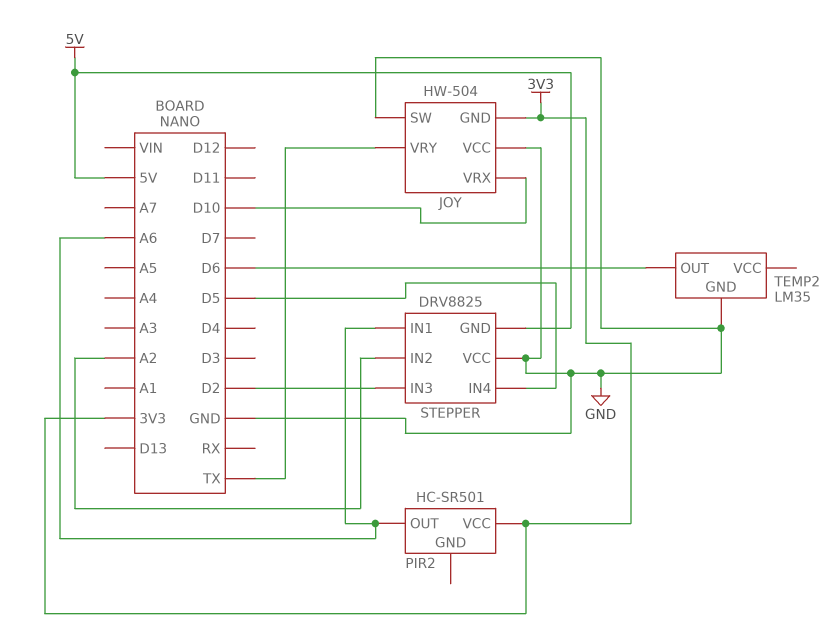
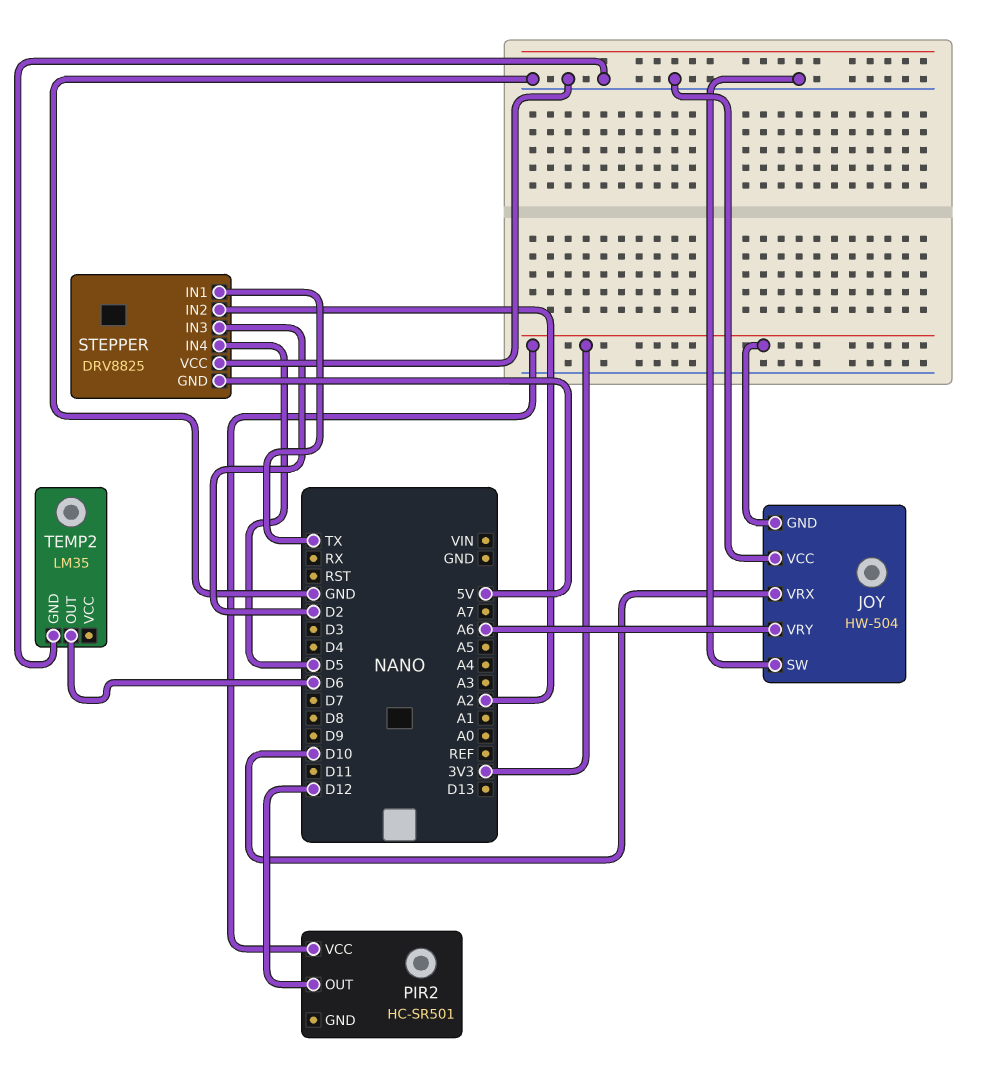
JOY pin VRY: TX -> A6
PIR2 pin OUT: A6 -> D12
STEPPER pin IN1: A6 -> TX

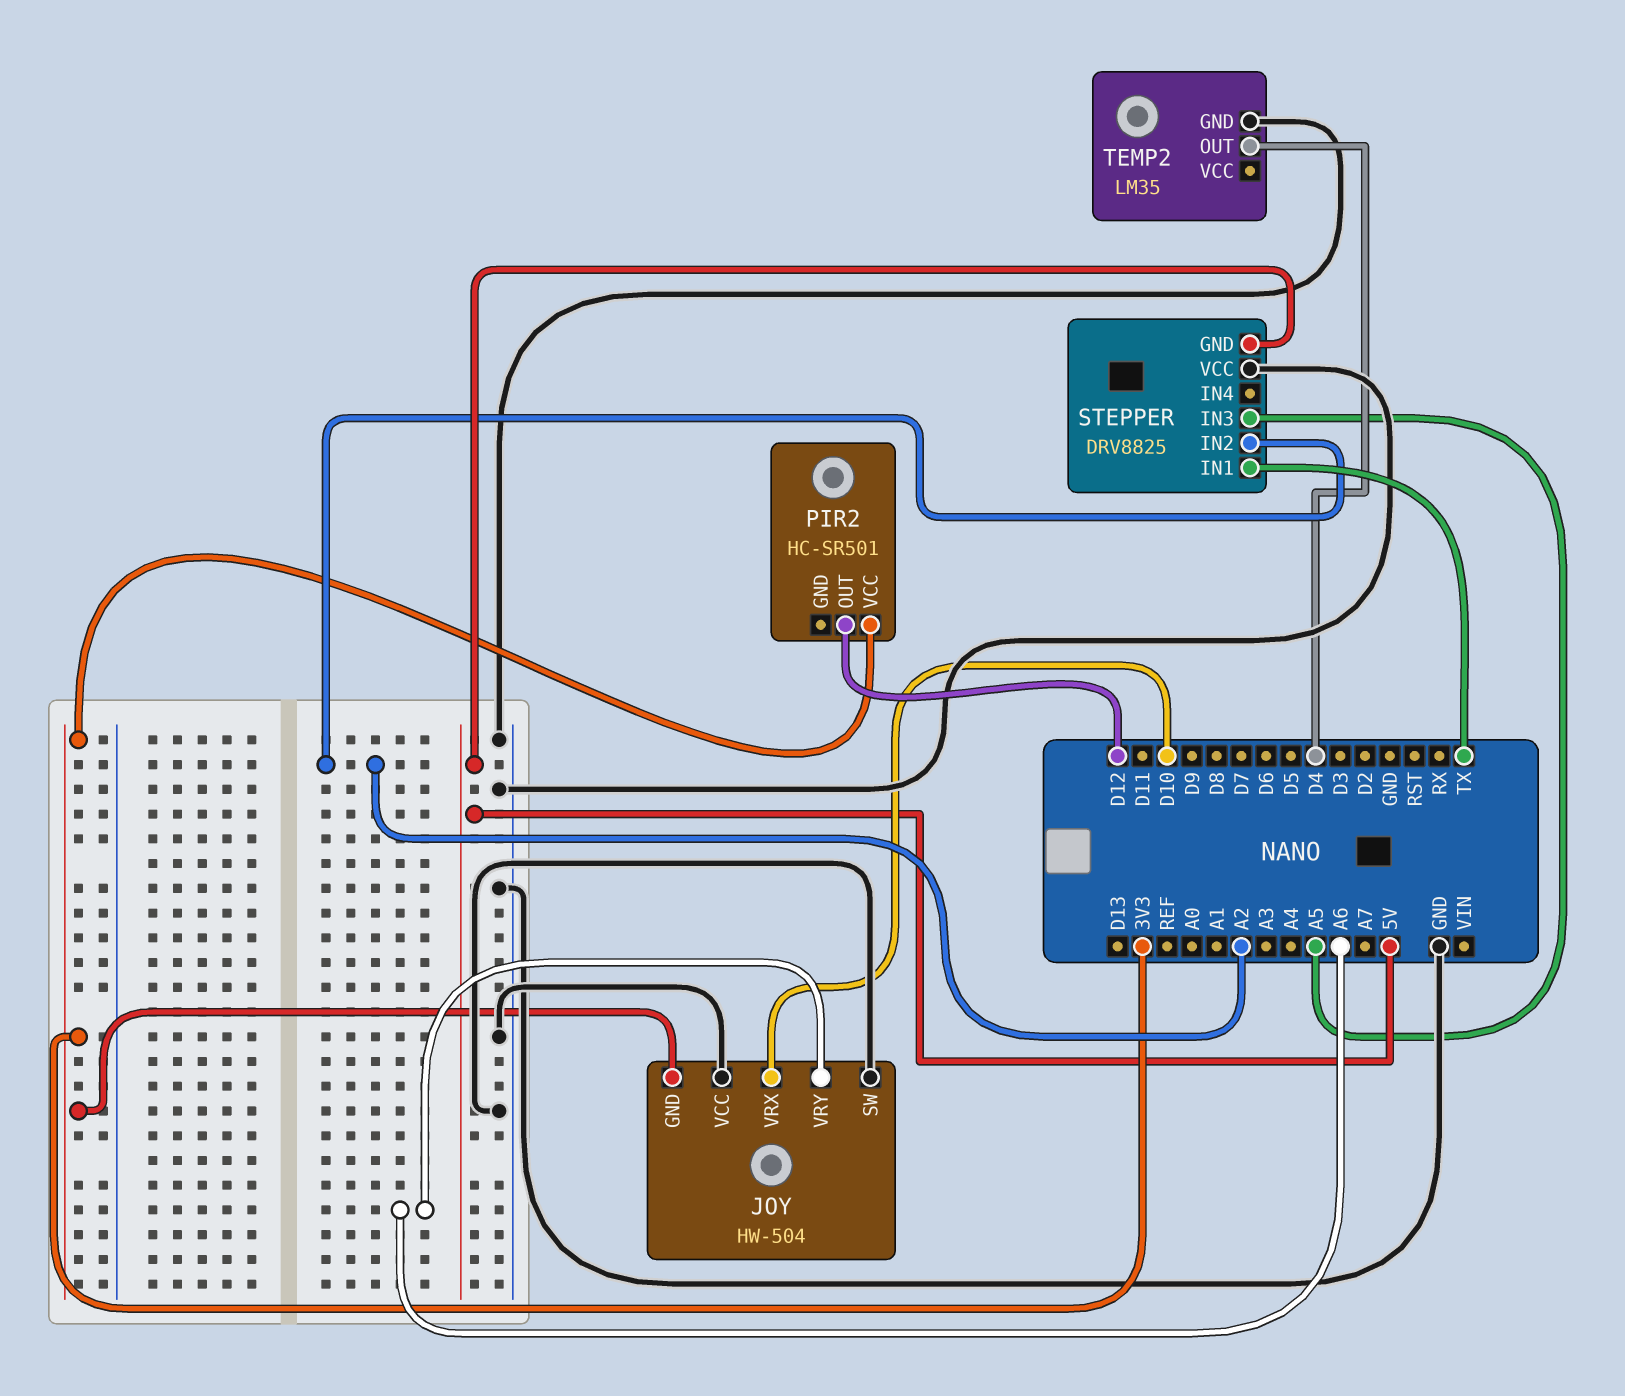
STEPPER pin IN3: D2 -> A5
STEPPER pin IN4: D5 -> none
TEMP2 pin OUT: D6 -> D4

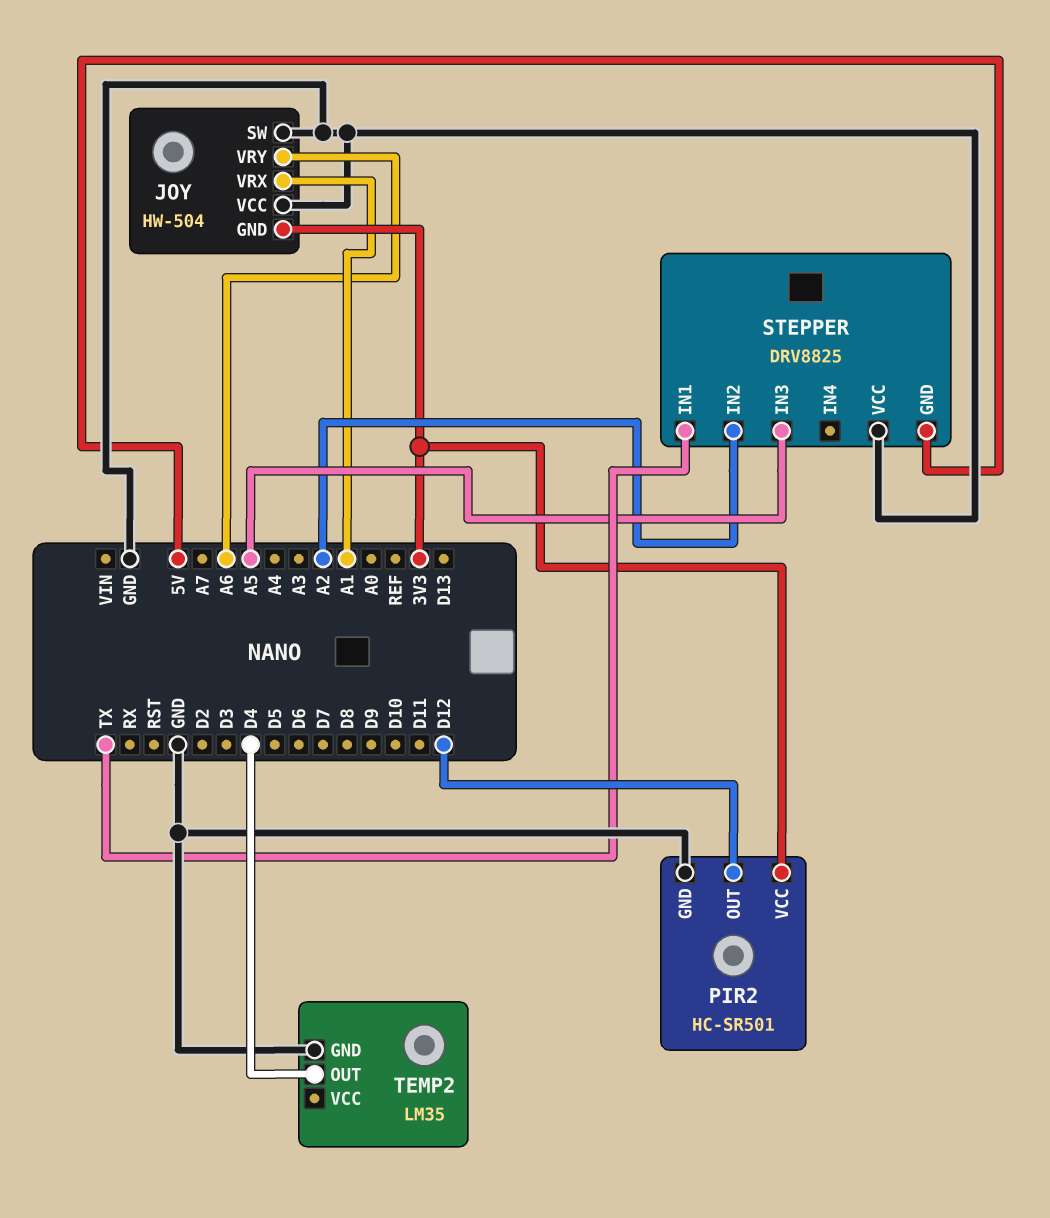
JOY pin VRX: D10 -> A1
PIR2 pin GND: none -> GND

